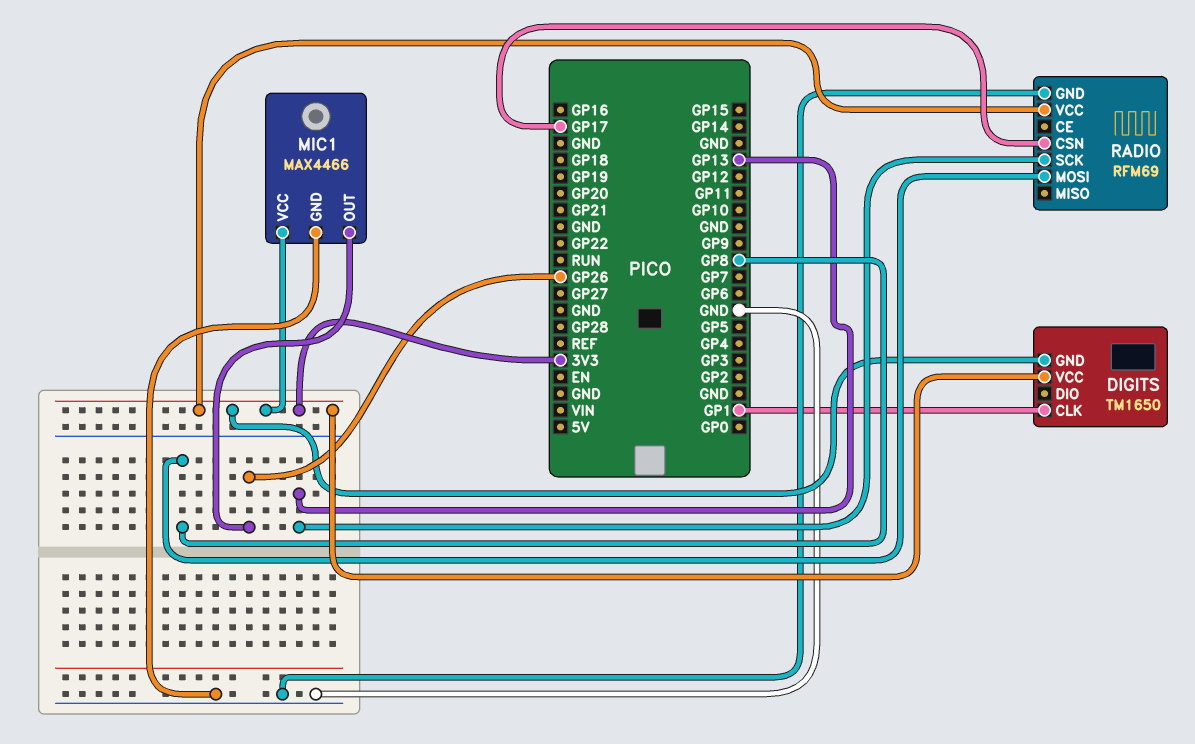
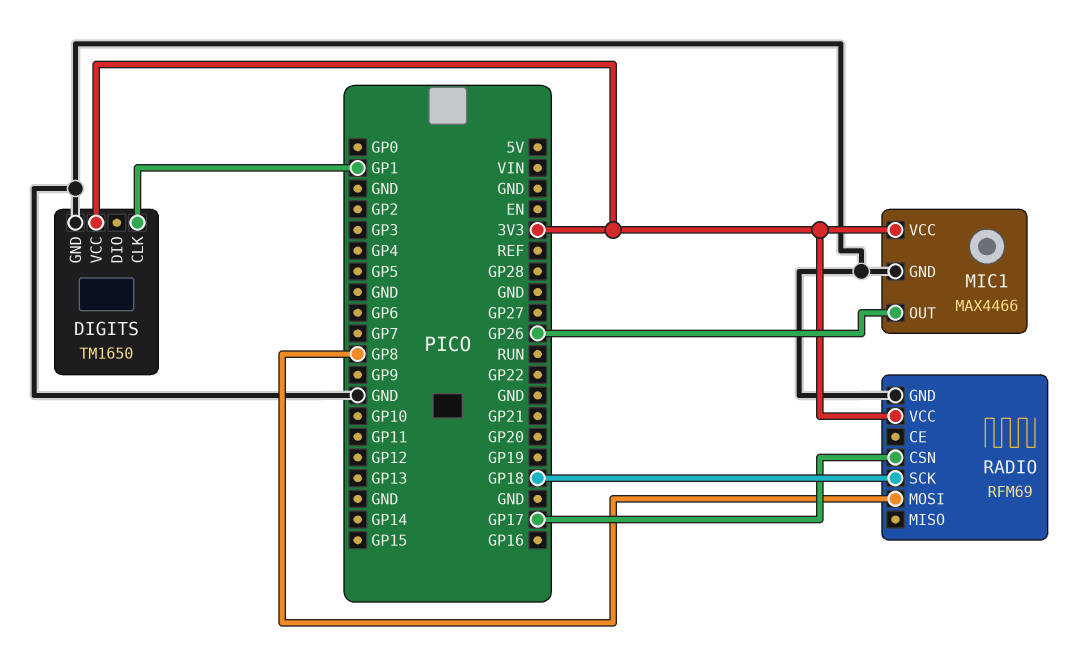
DIGITS pin GND: 3V3 -> GND
RADIO pin SCK: GP13 -> GP18

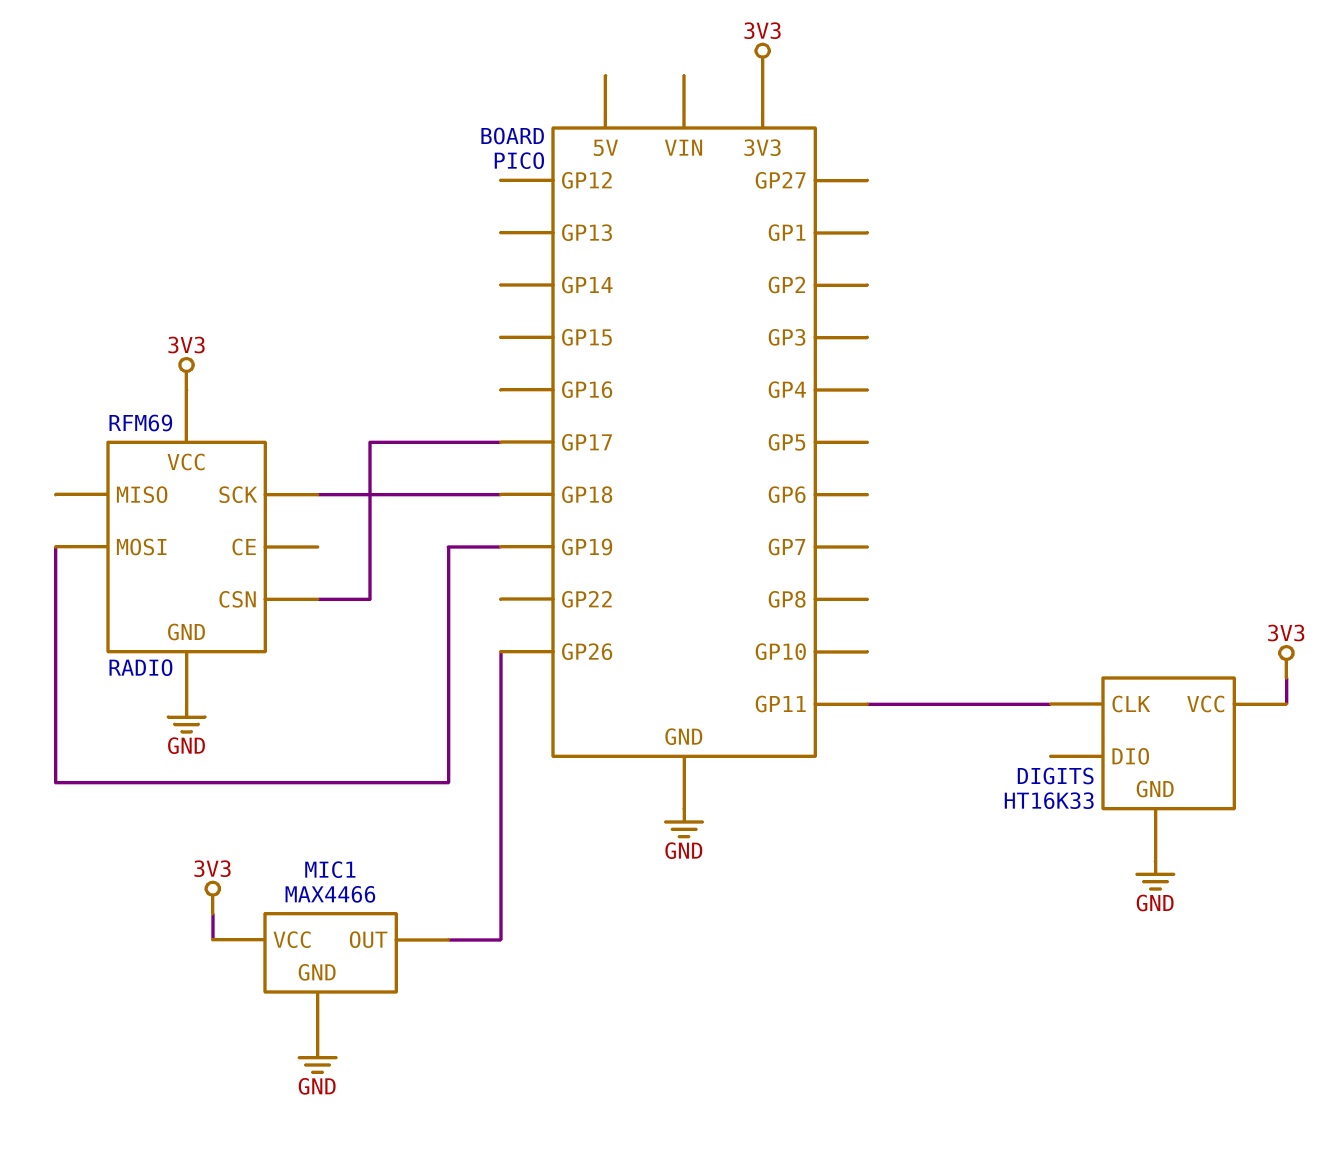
DIGITS: TM1650 -> HT16K33
DIGITS pin CLK: GP1 -> GP11
RADIO pin MOSI: GP8 -> GP19

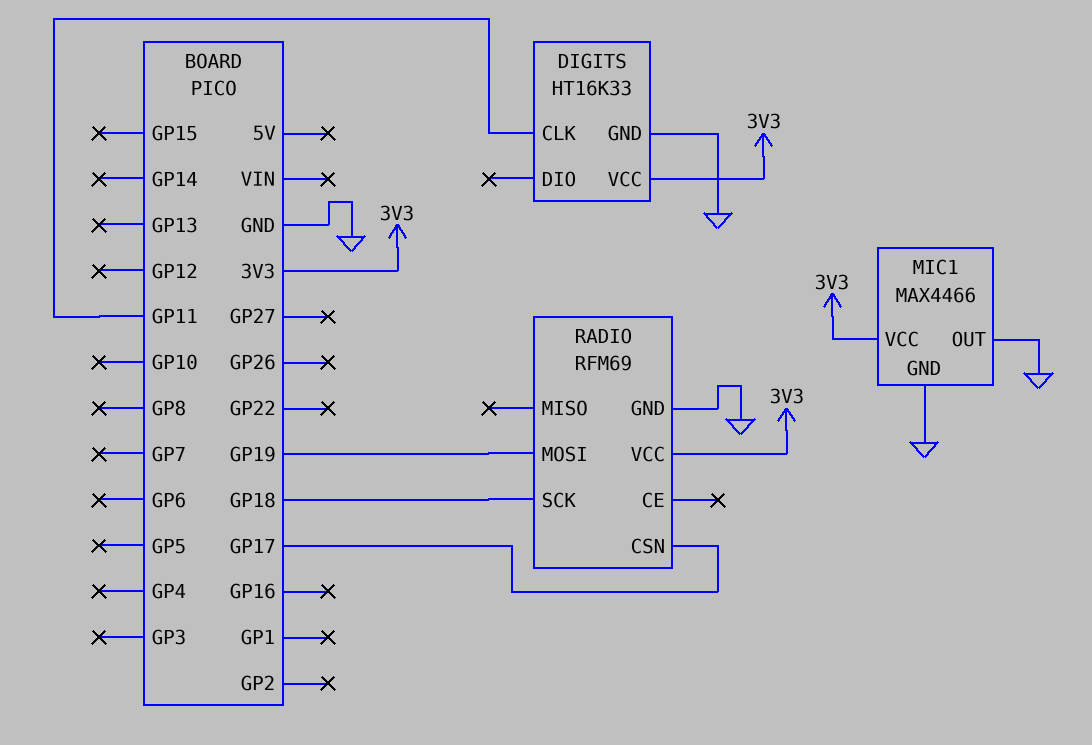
MIC1 pin OUT: GP26 -> GND

